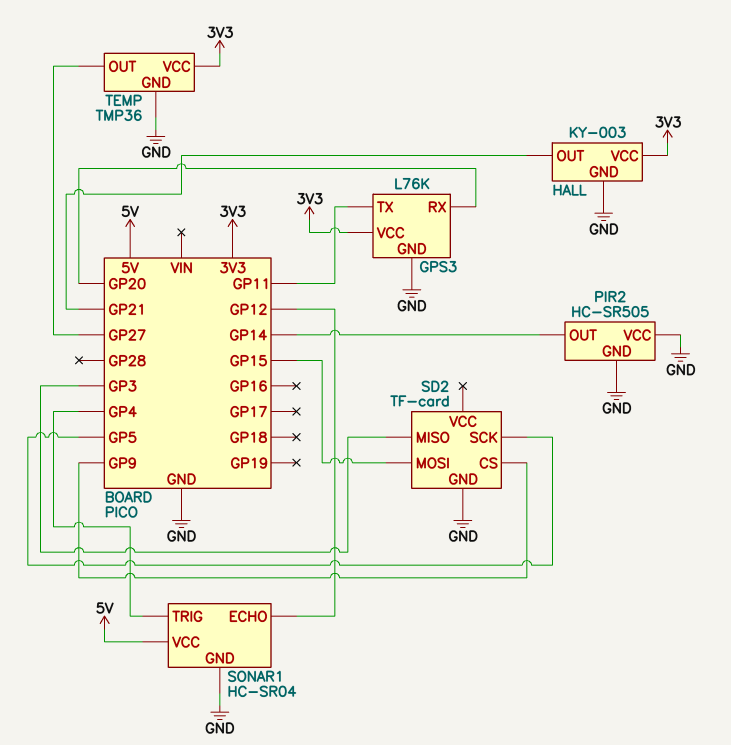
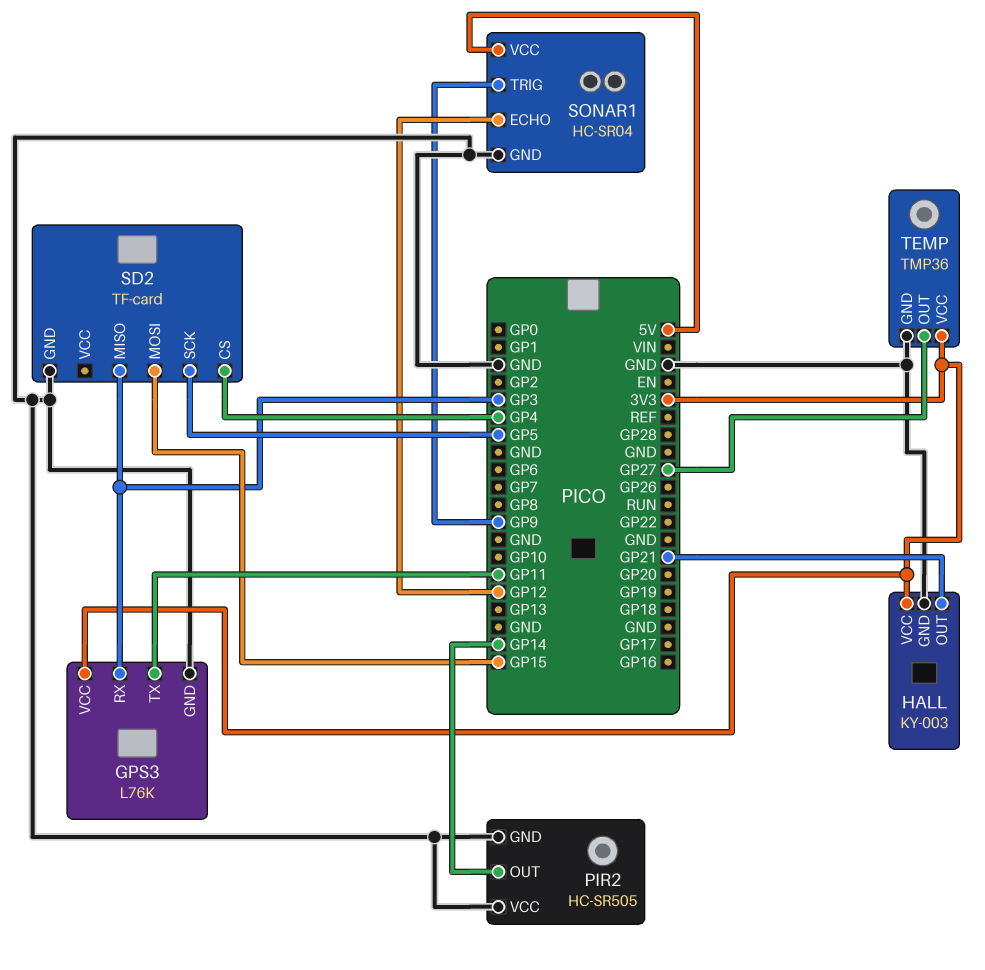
GPS3 pin RX: GP20 -> GP3
SD2 pin CS: GP9 -> GP4
SONAR1 pin TRIG: GP4 -> GP9

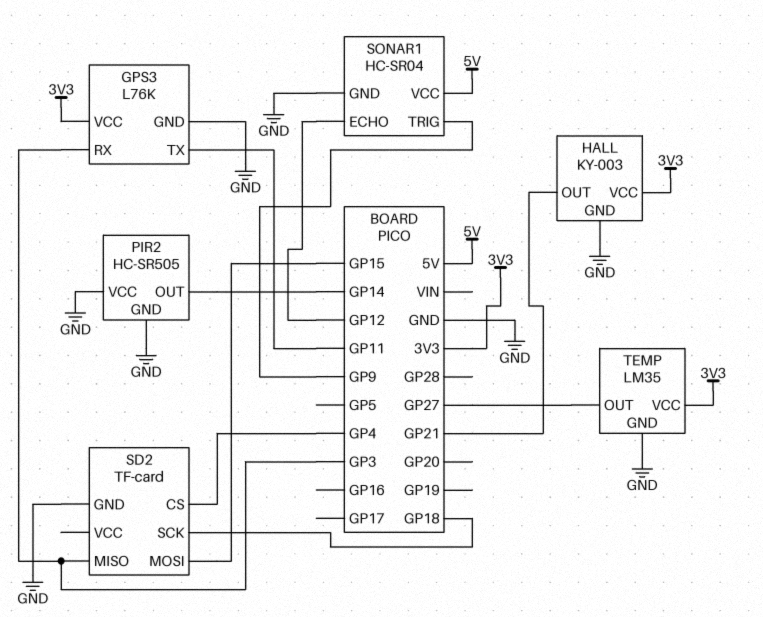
SD2 pin SCK: GP5 -> GP18
TEMP: TMP36 -> LM35

